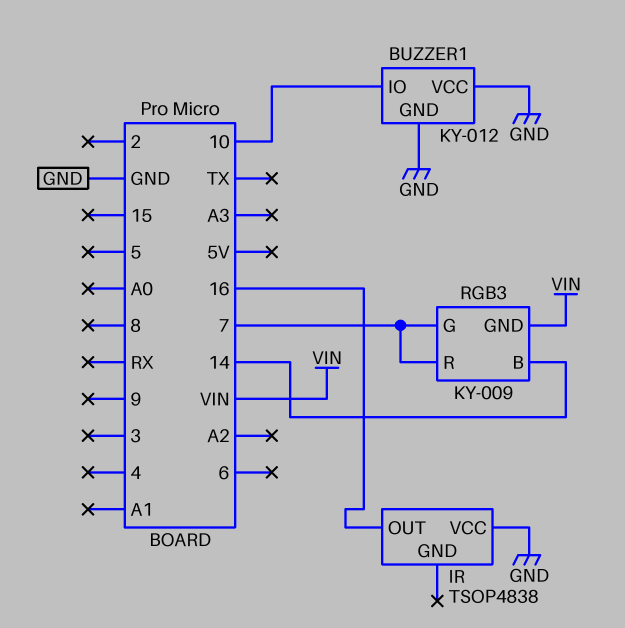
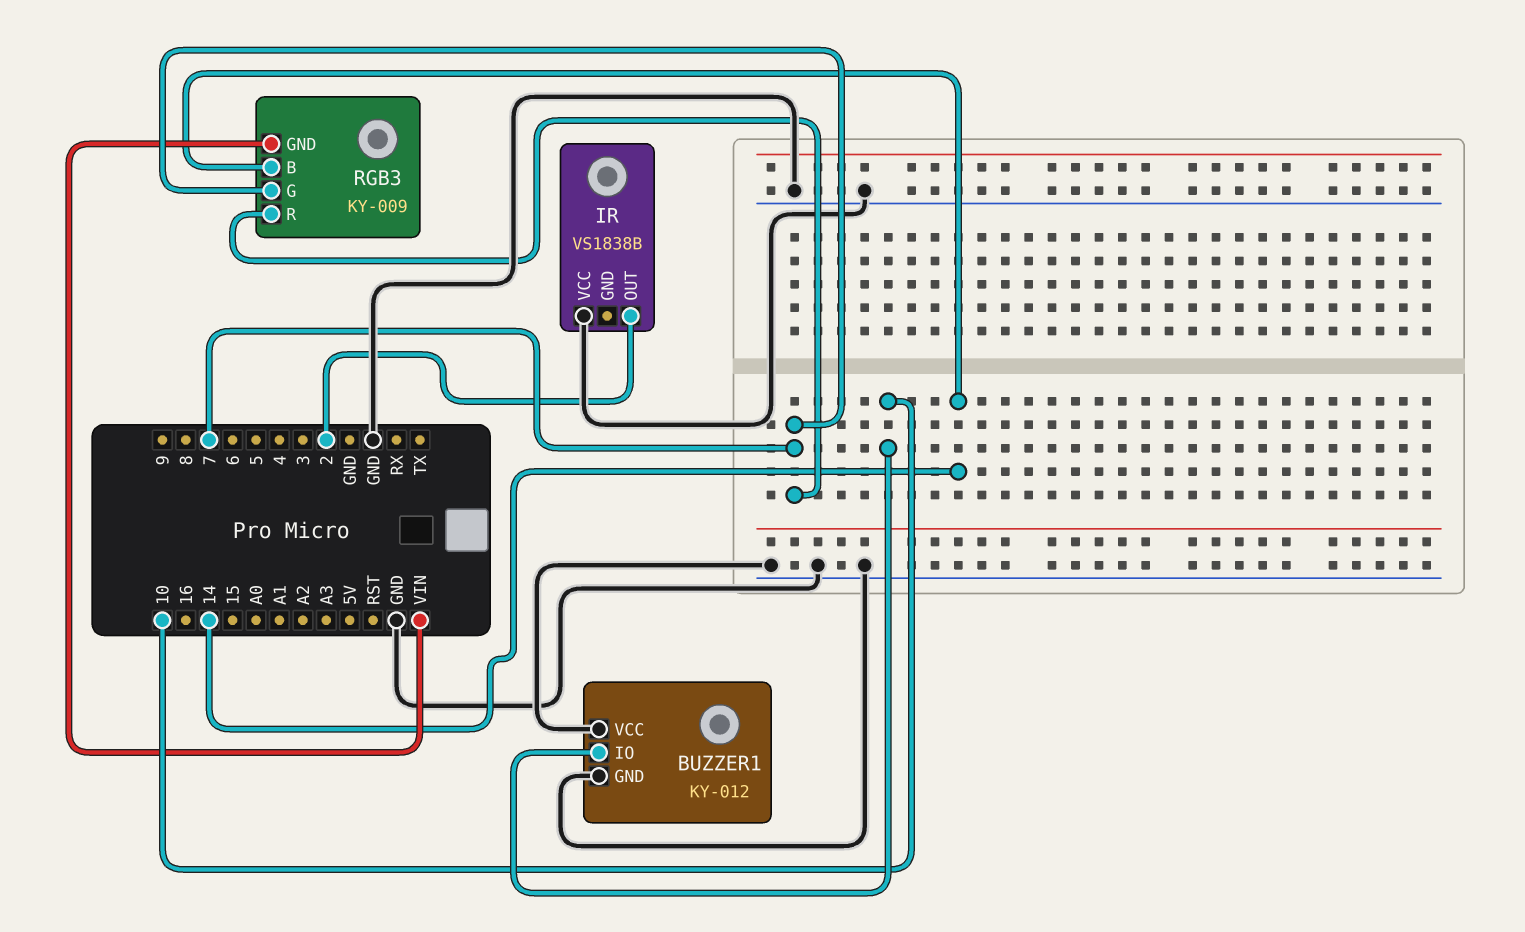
IR: TSOP4838 -> VS1838B
IR pin OUT: 16 -> 2

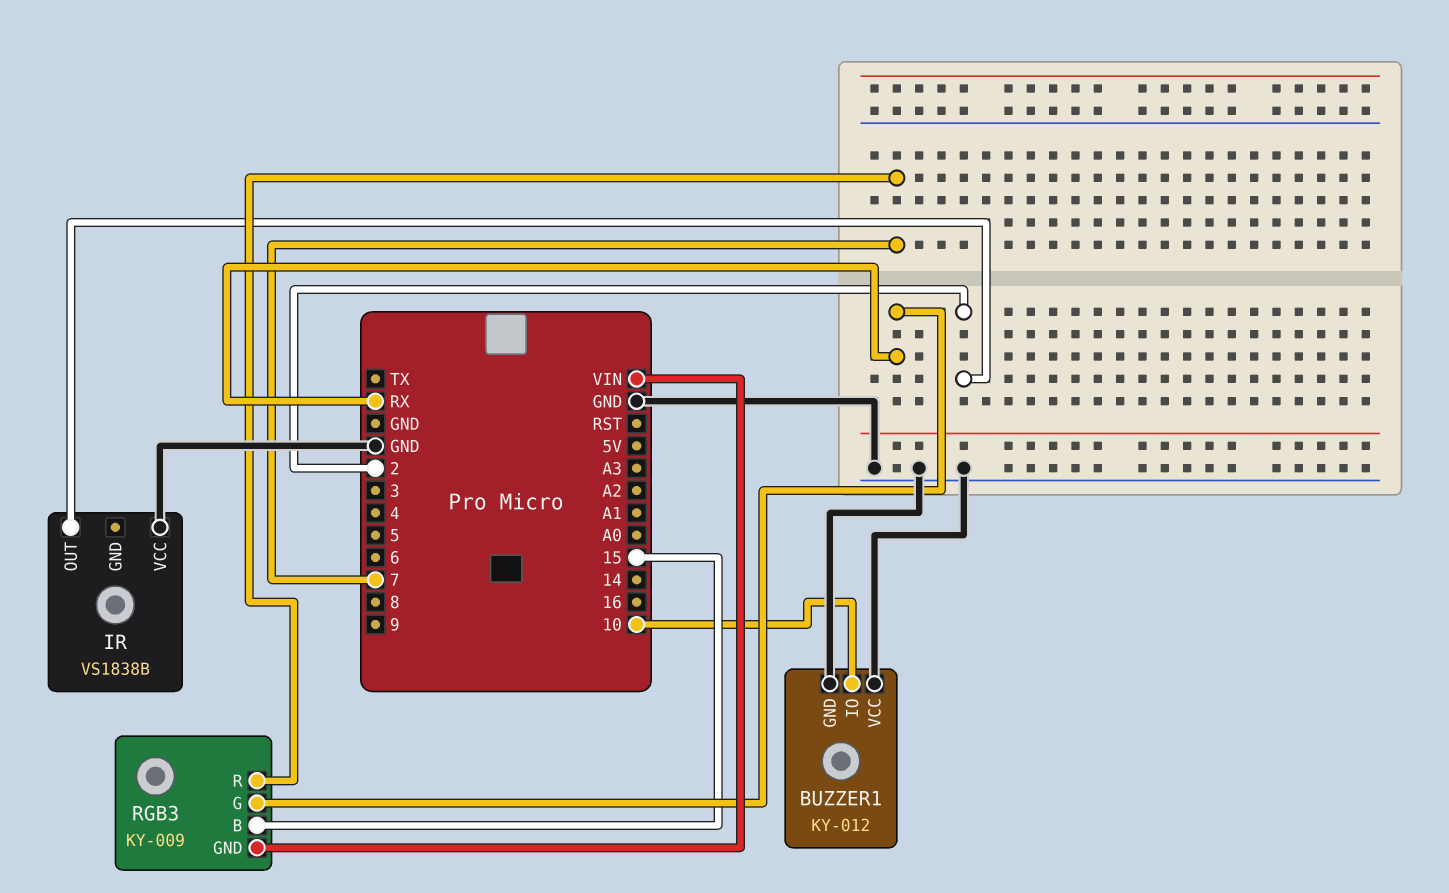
RGB3 pin B: 14 -> 15
RGB3 pin G: 7 -> RX

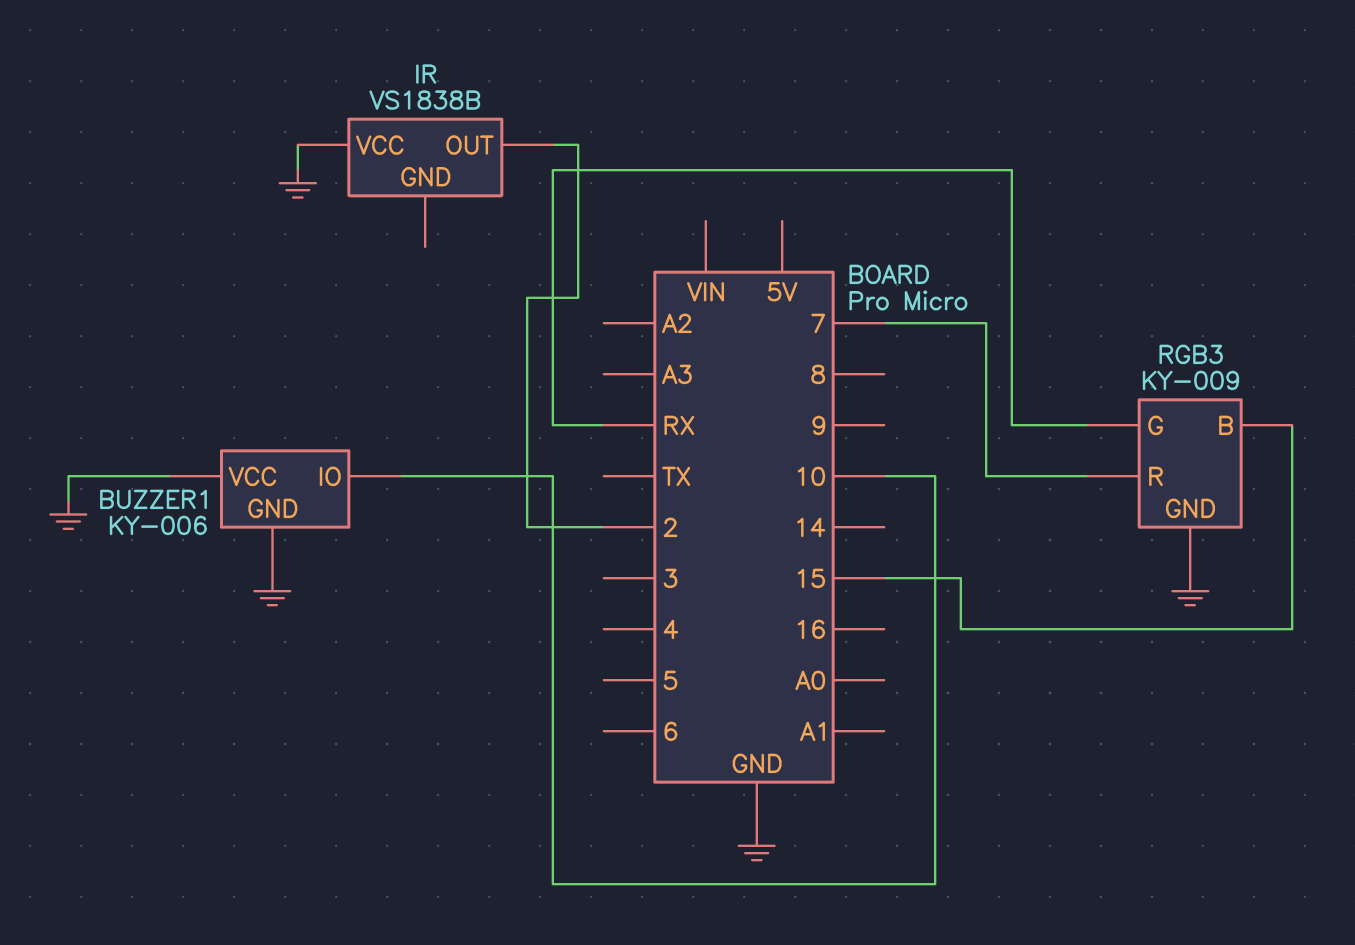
BUZZER1: KY-012 -> KY-006
RGB3 pin GND: VIN -> GND

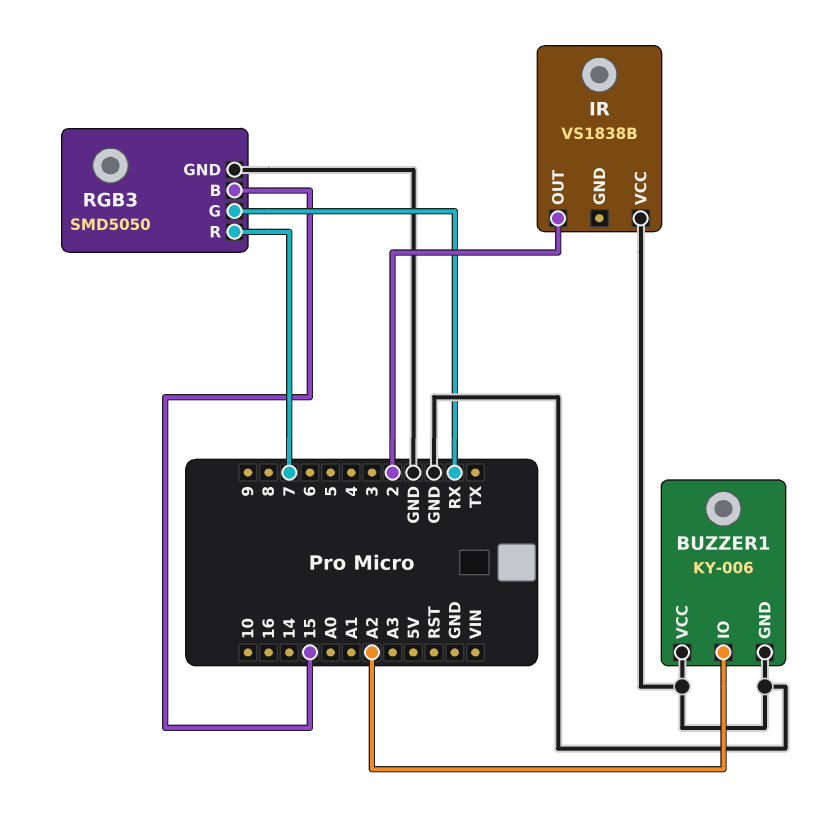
BUZZER1 pin IO: 10 -> A2
RGB3: KY-009 -> SMD5050

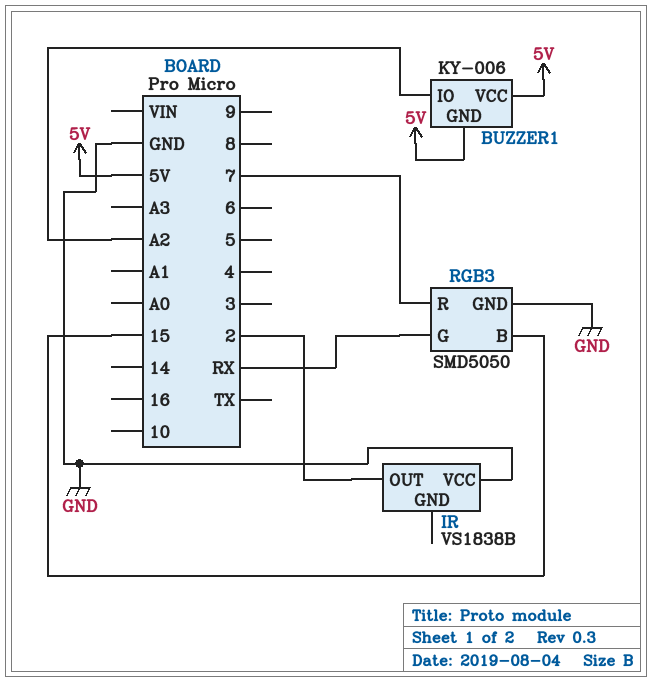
BUZZER1 pin GND: GND -> 5V
BUZZER1 pin VCC: GND -> 5V

